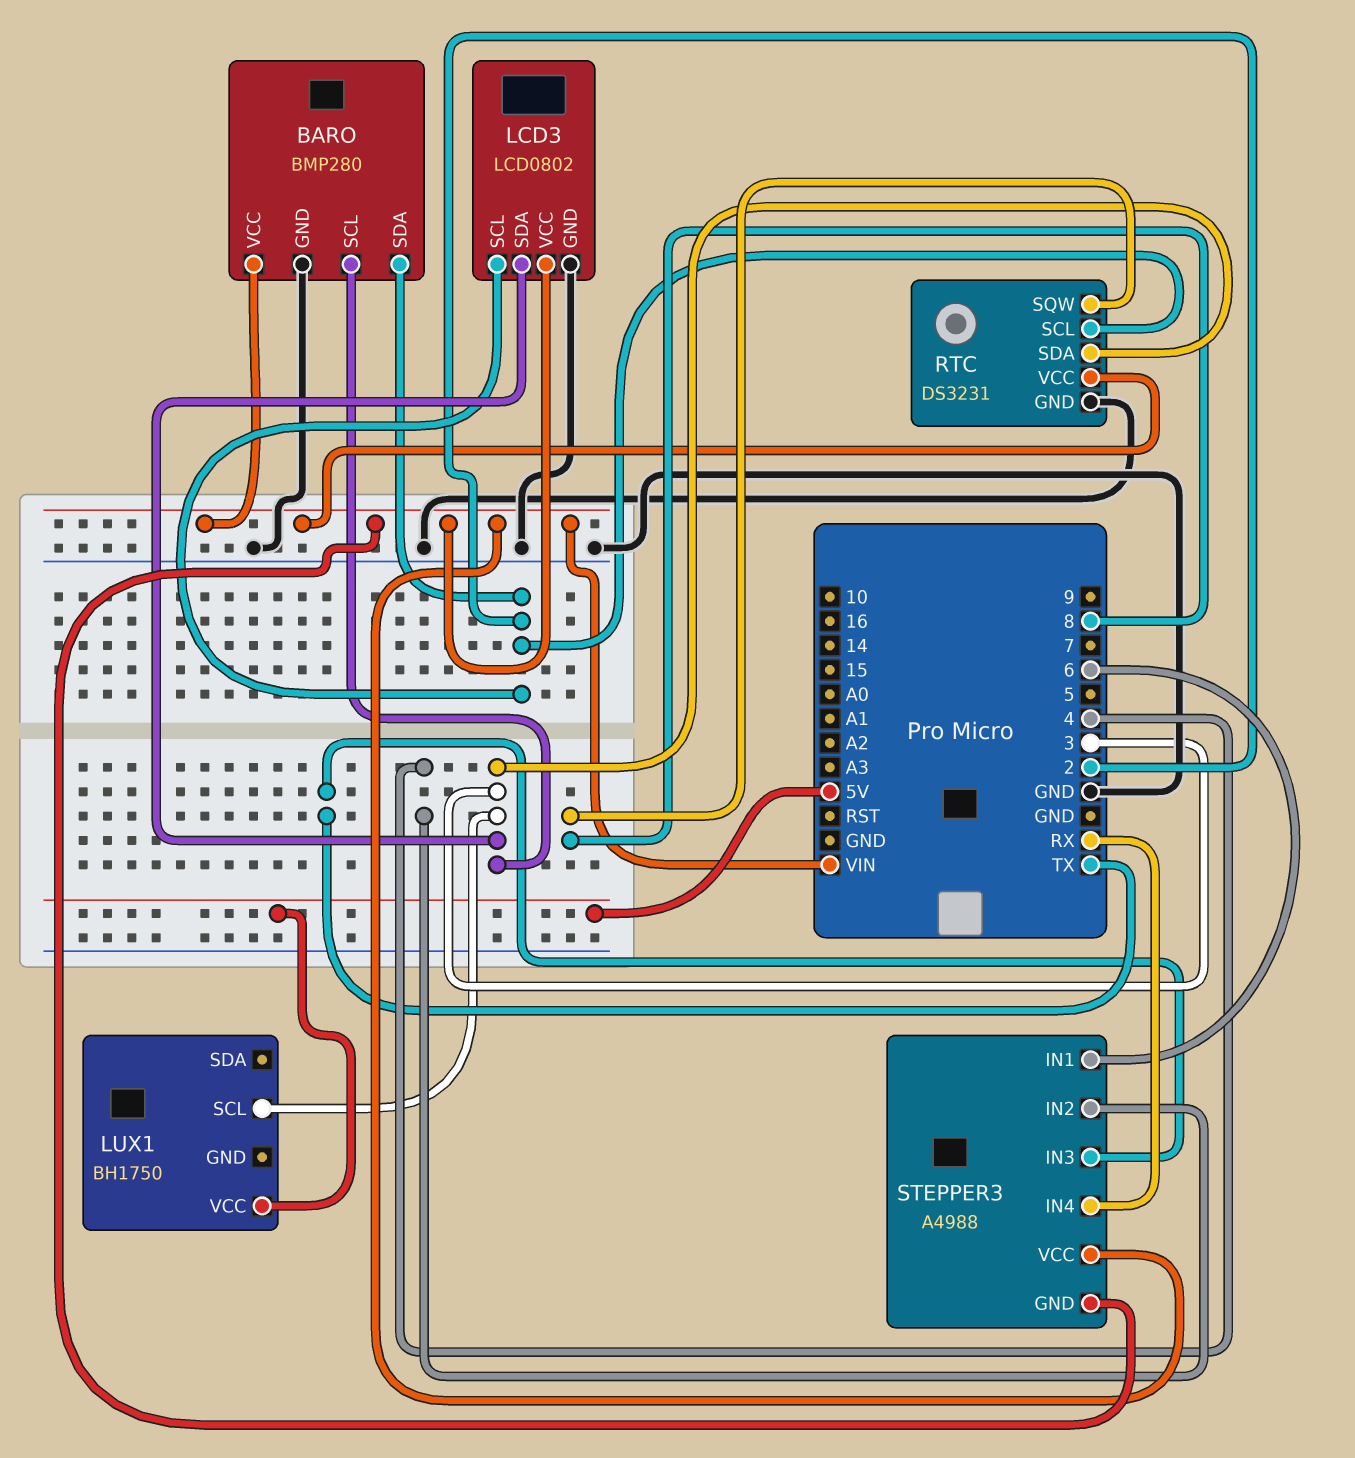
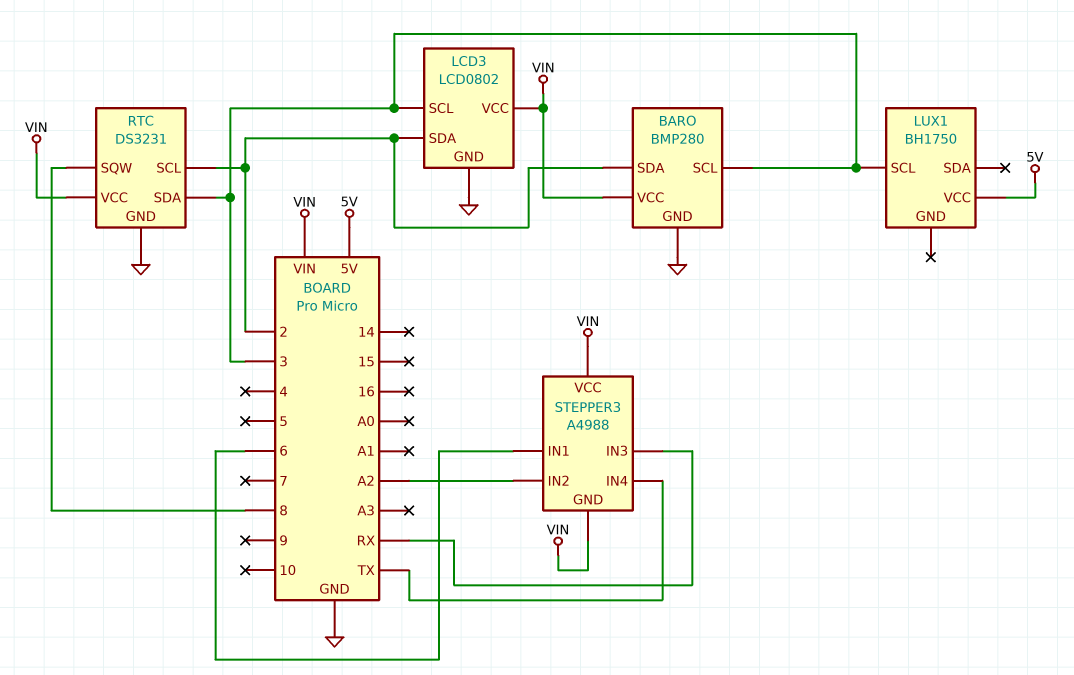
LCD3 pin SCL: 2 -> 3
LCD3 pin SDA: 3 -> 2
STEPPER3 pin IN2: 4 -> A2
STEPPER3 pin IN3: TX -> RX
STEPPER3 pin IN4: RX -> TX

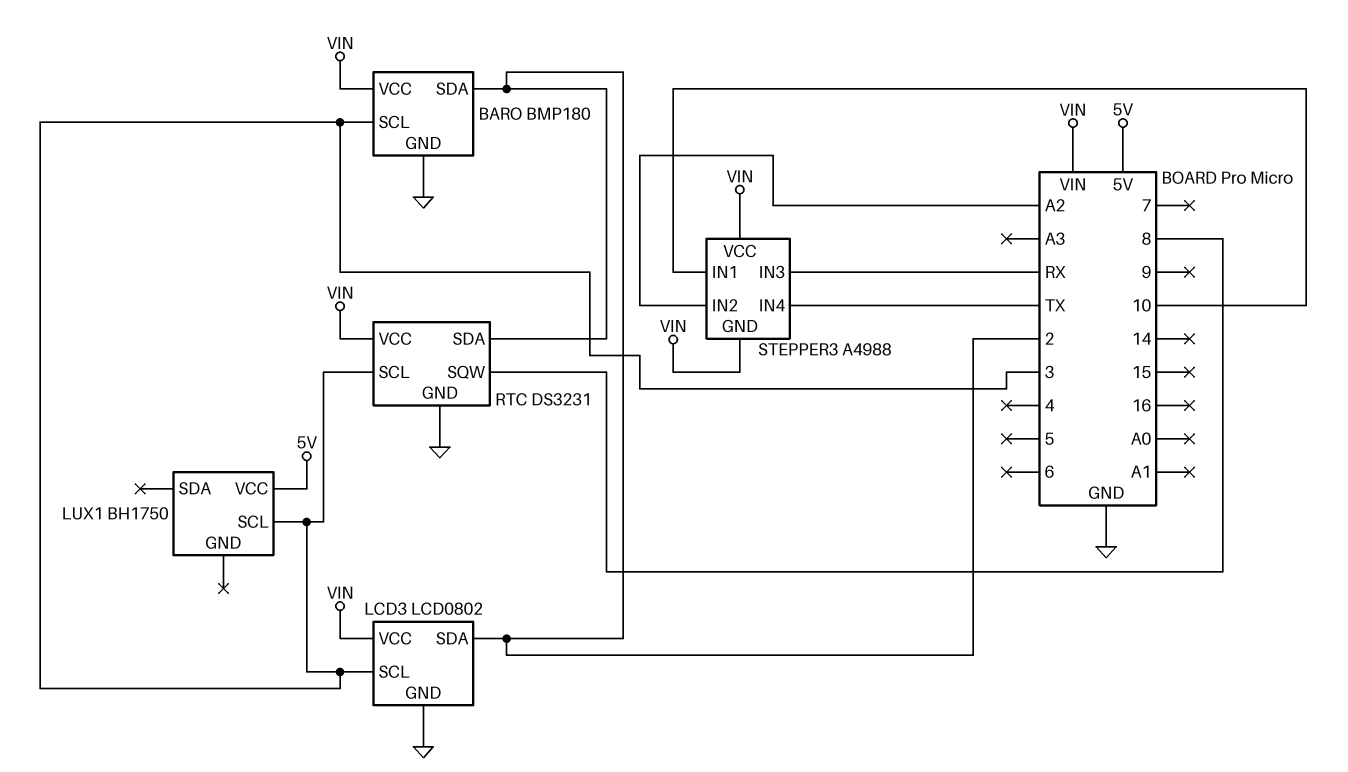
BARO: BMP280 -> BMP180
RTC pin SCL: 2 -> 3
RTC pin SDA: 3 -> 2
STEPPER3 pin IN1: 6 -> 10

